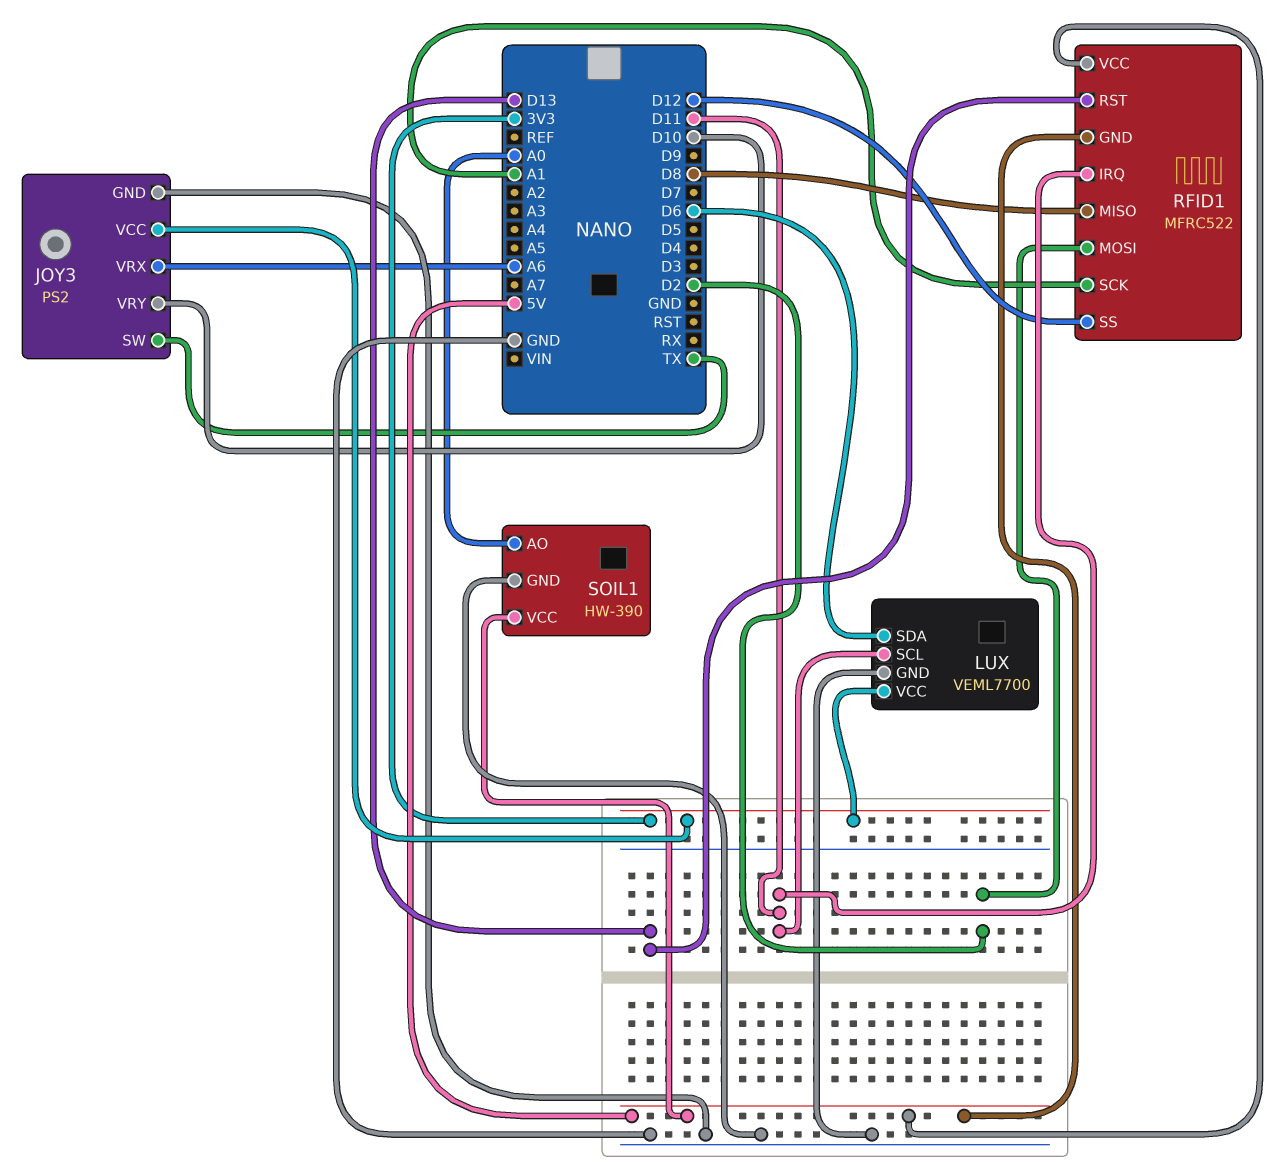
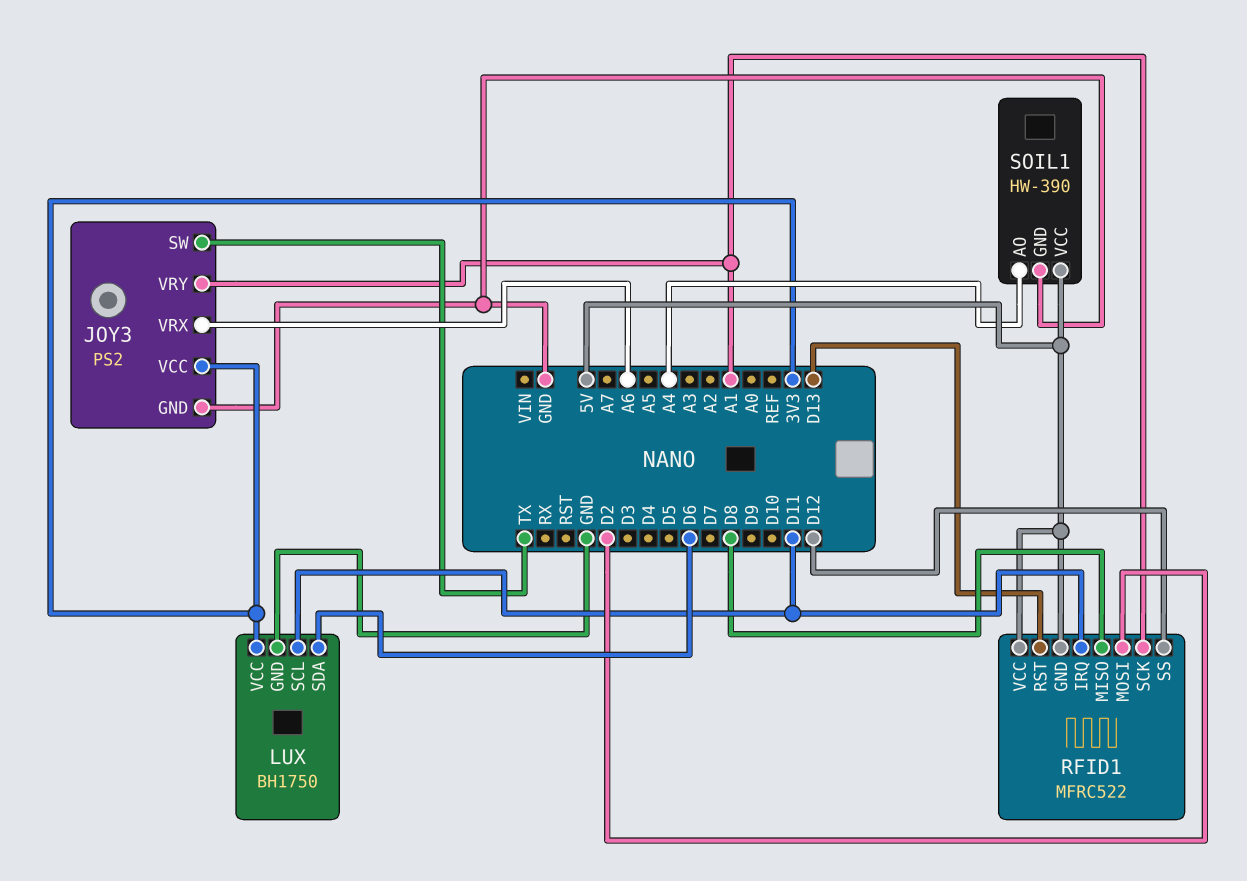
JOY3 pin VRY: D10 -> A1
LUX: VEML7700 -> BH1750
SOIL1 pin AO: A0 -> A4

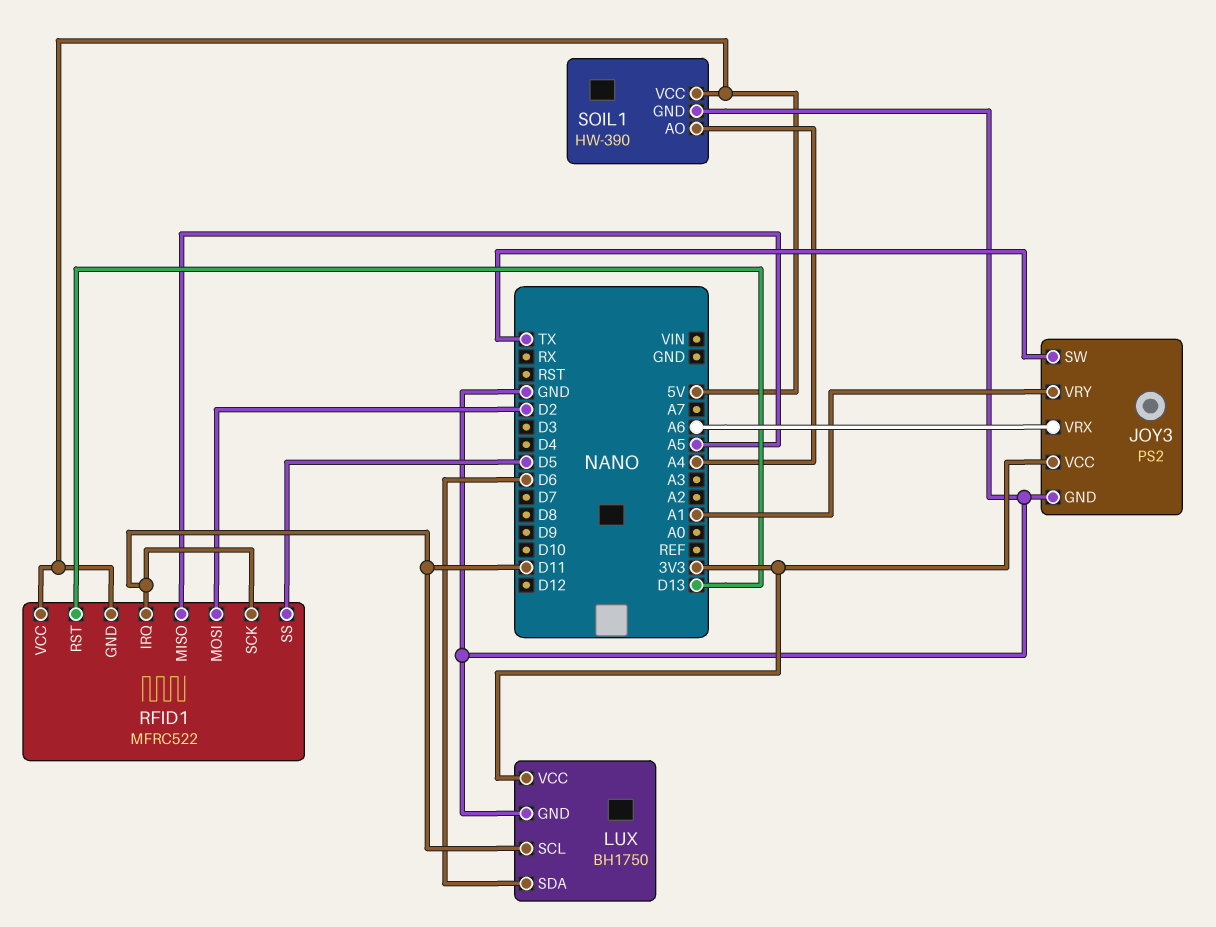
RFID1 pin MISO: D8 -> A5
RFID1 pin SCK: A1 -> D11
RFID1 pin SS: D12 -> D5

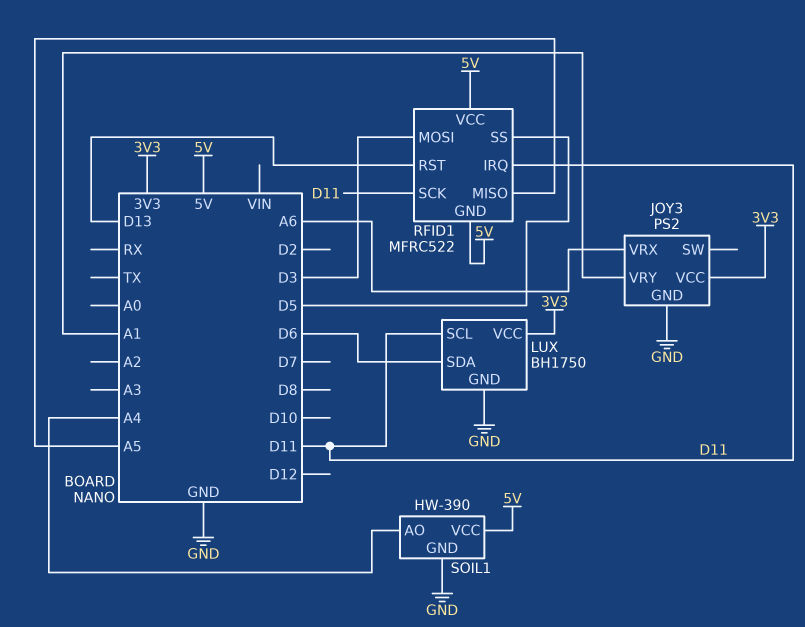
JOY3 pin SW: TX -> none
RFID1 pin MOSI: D2 -> D3

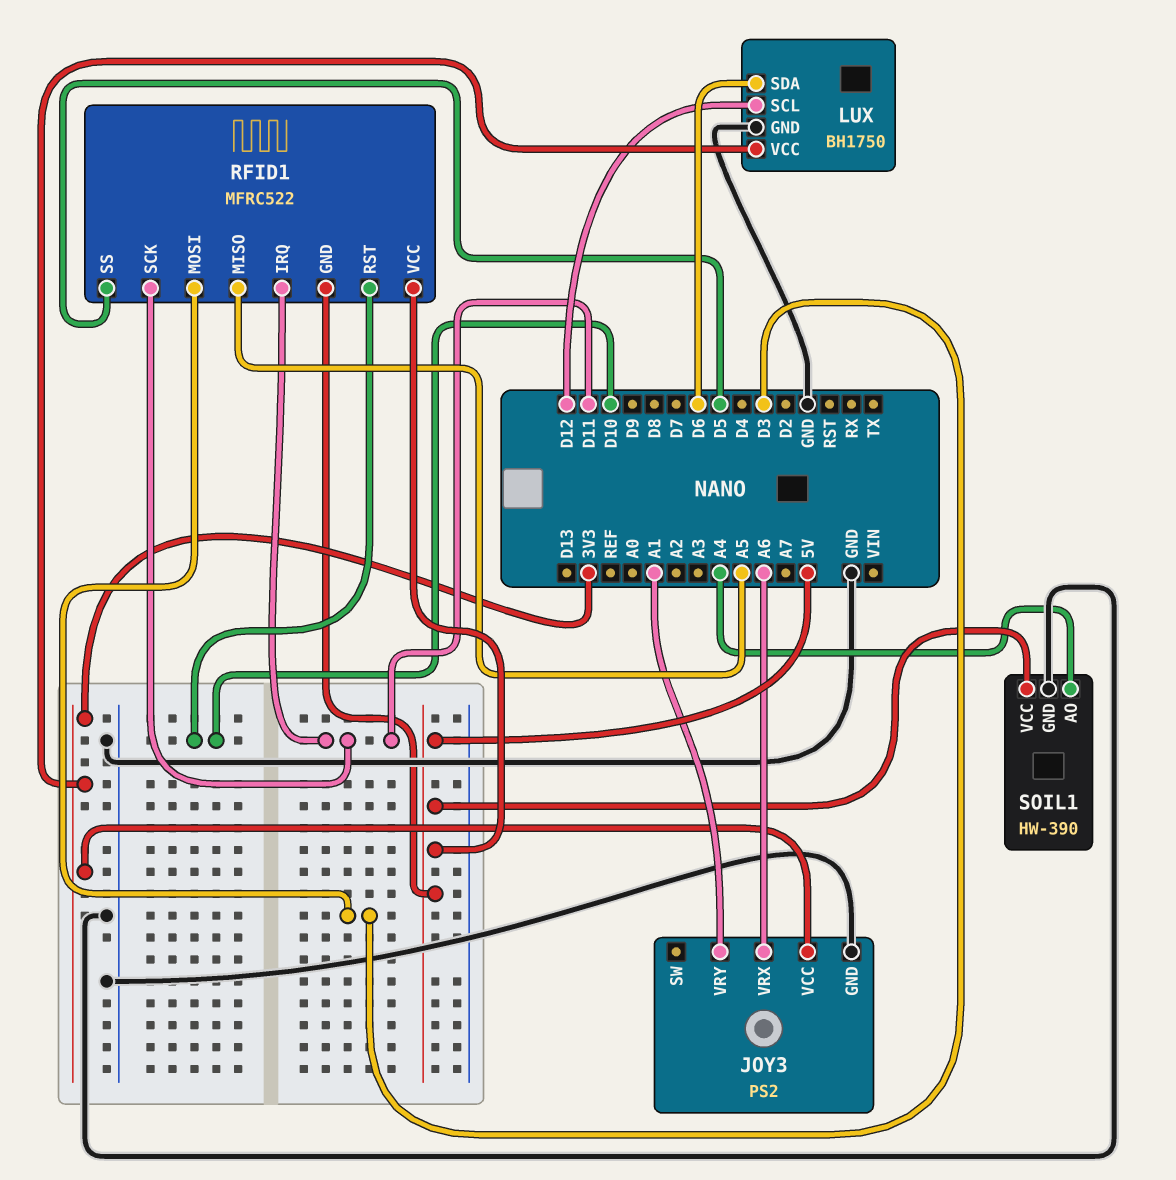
LUX pin SCL: D11 -> D12
RFID1 pin RST: D13 -> D10

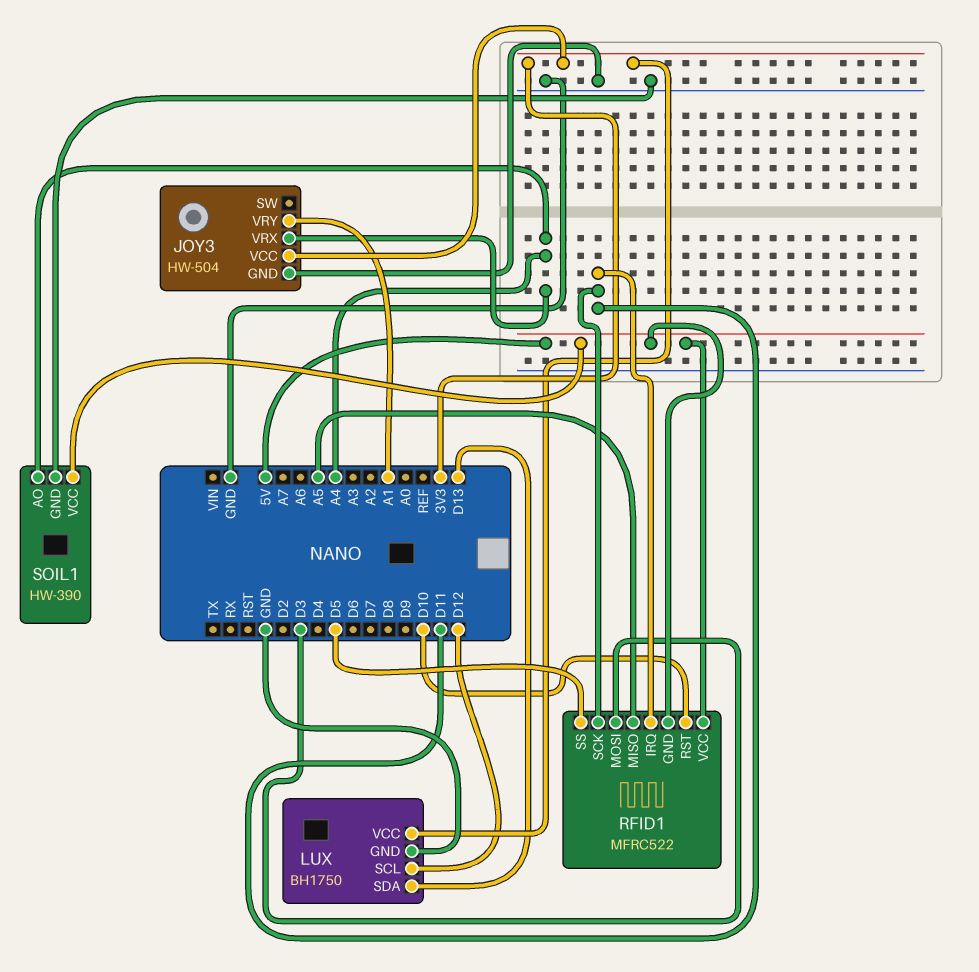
JOY3: PS2 -> HW-504
JOY3 pin VRX: A6 -> A4
LUX pin SDA: D6 -> D13

